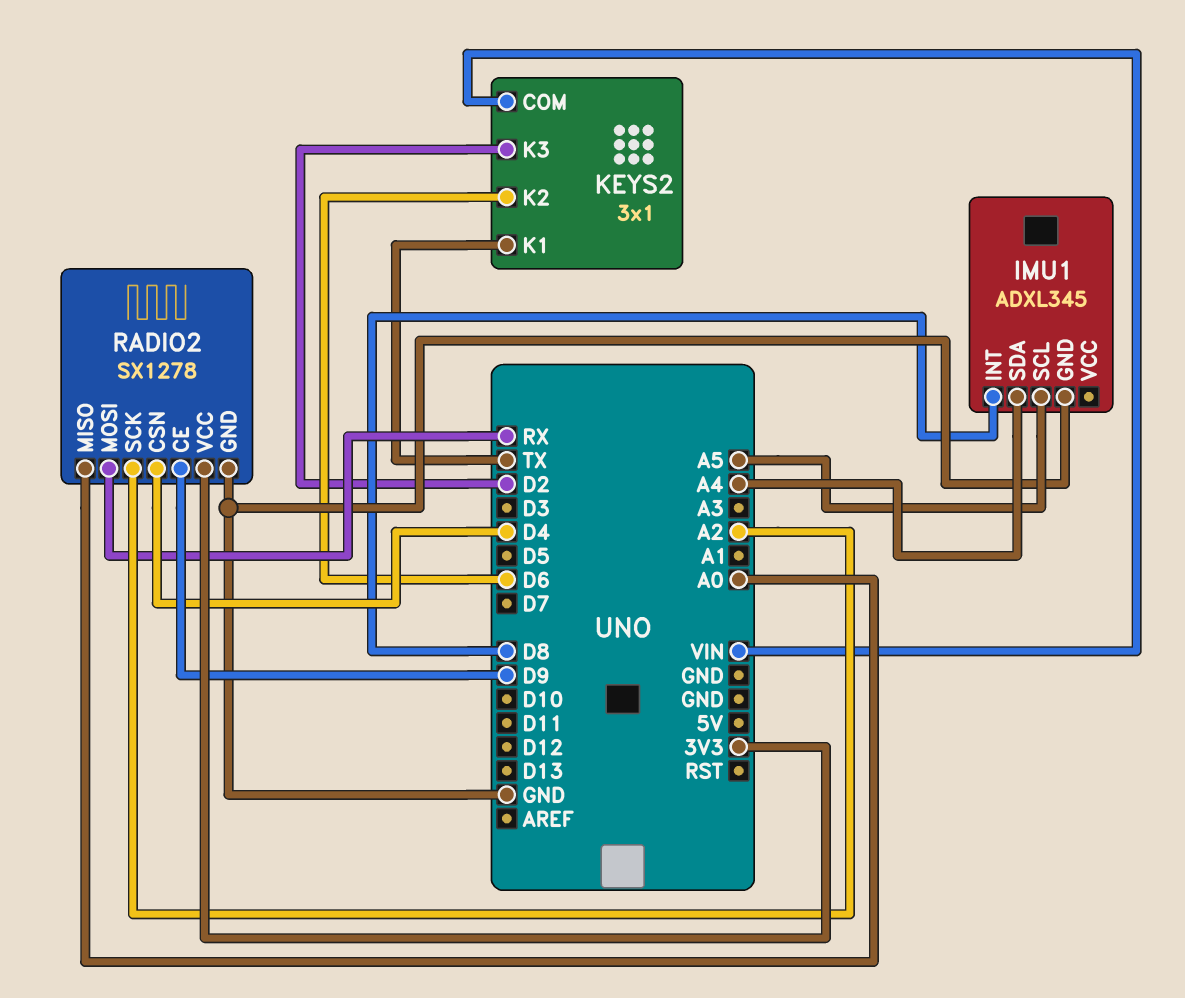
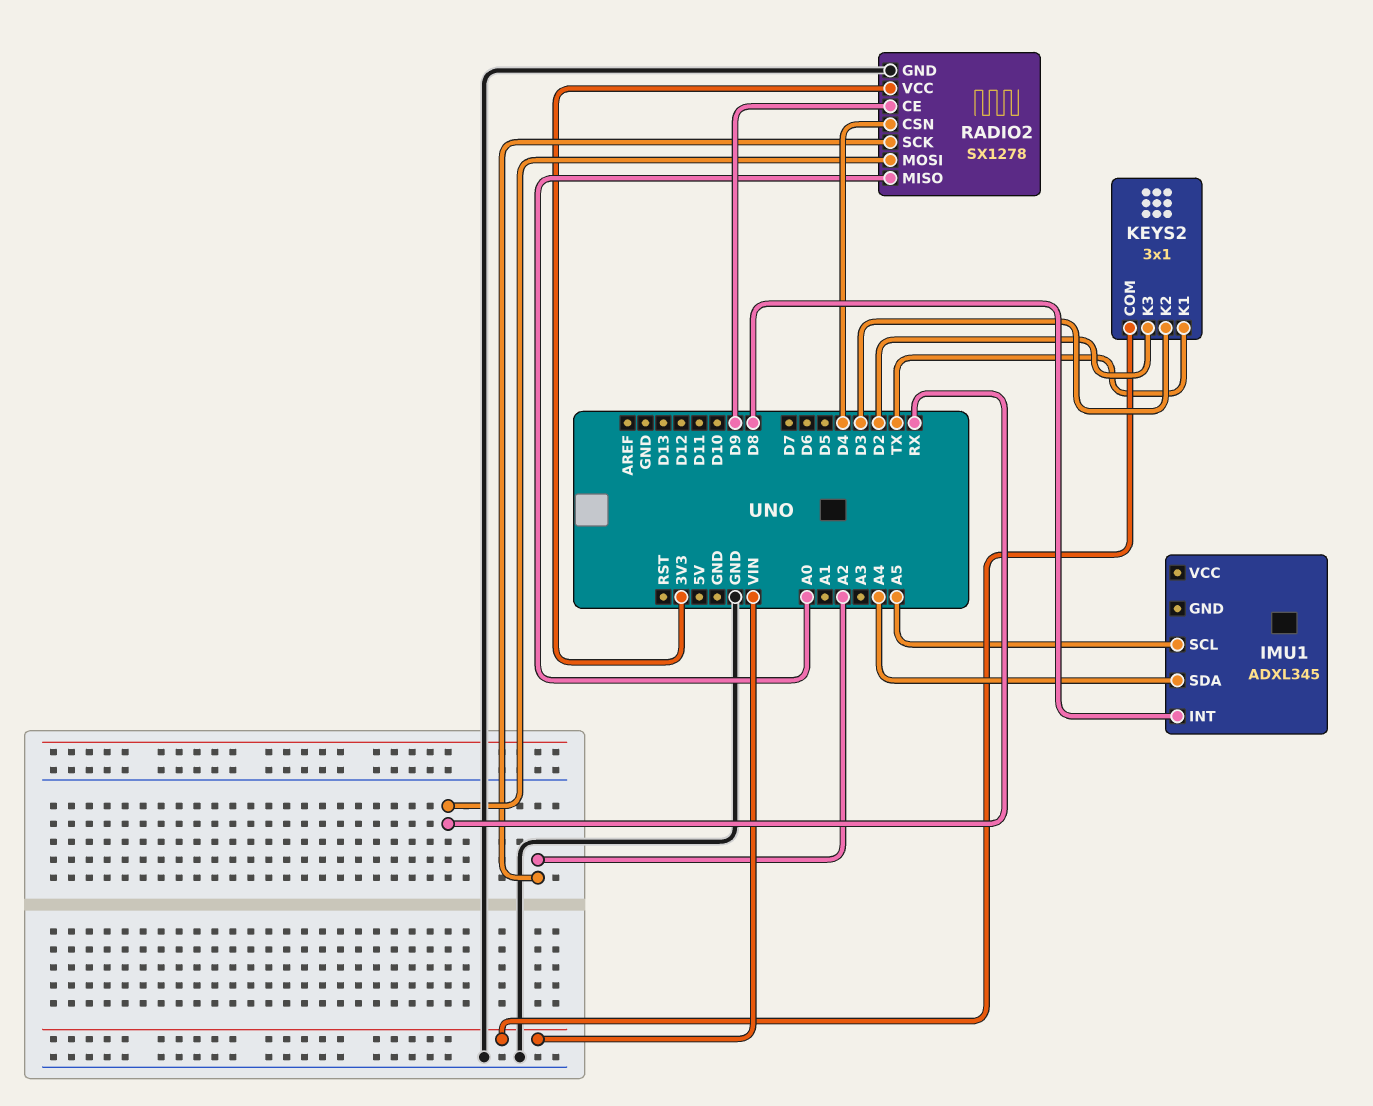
IMU1 pin GND: GND -> none
KEYS2 pin K2: D6 -> D3

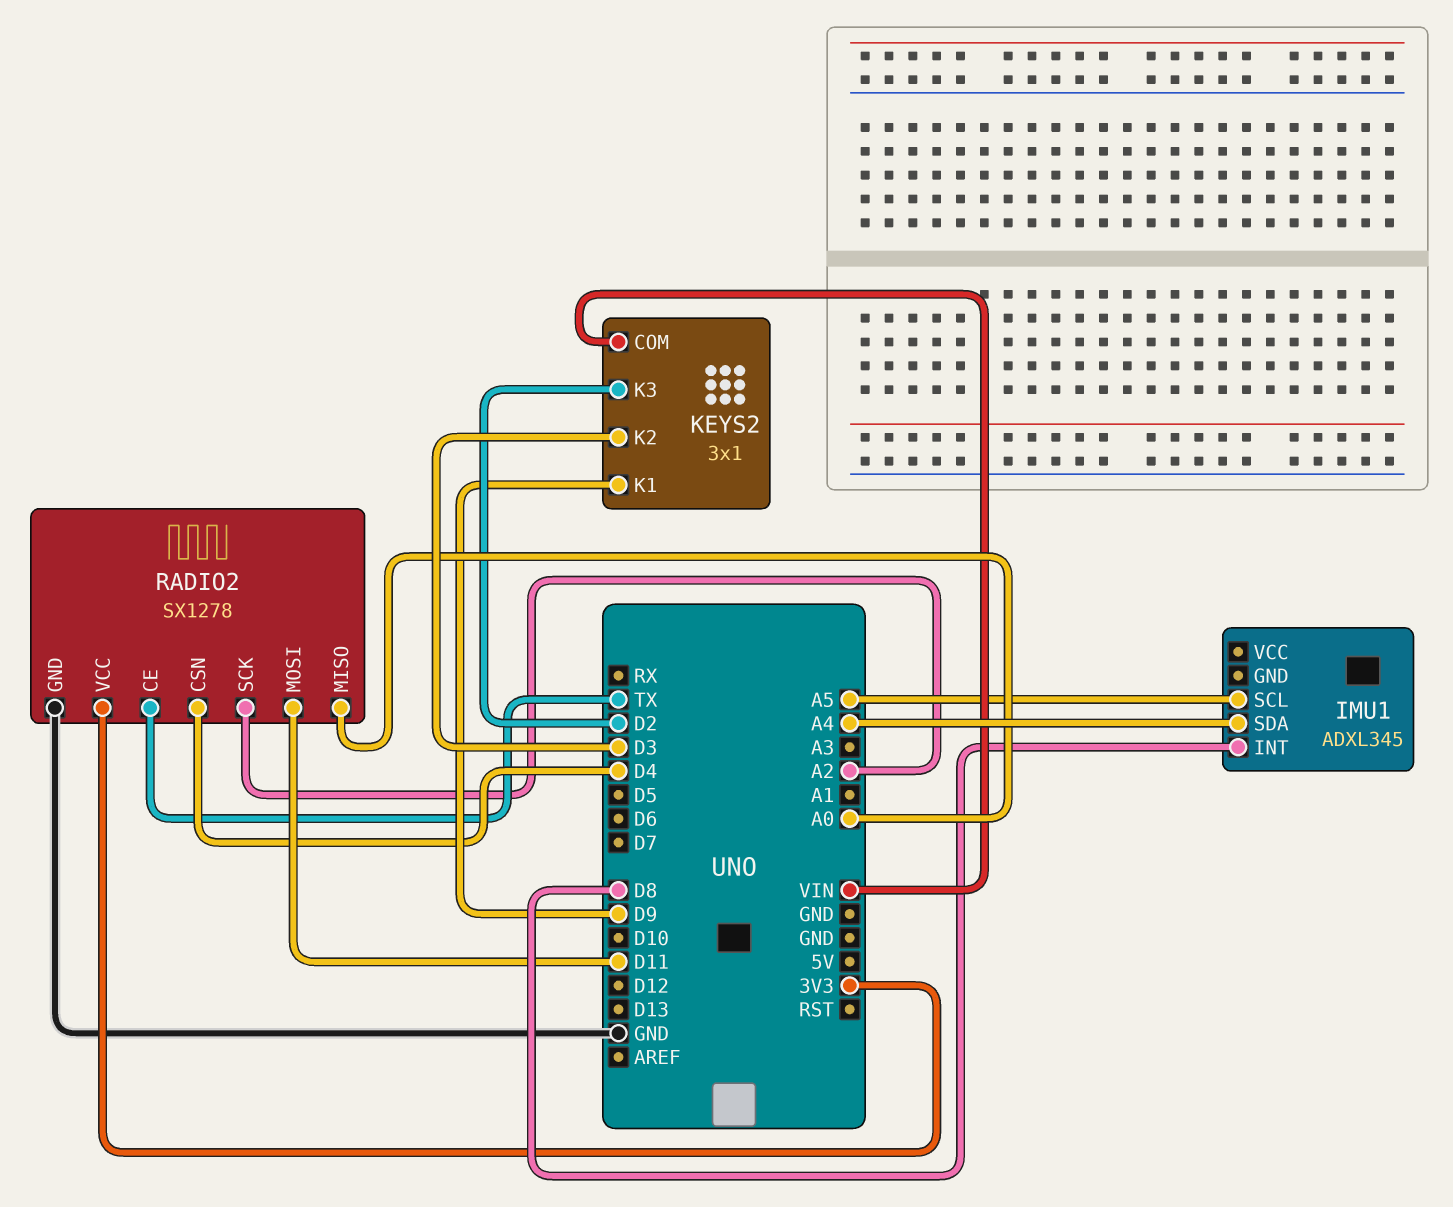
KEYS2 pin K1: TX -> D9
RADIO2 pin CE: D9 -> TX
RADIO2 pin MOSI: RX -> D11

